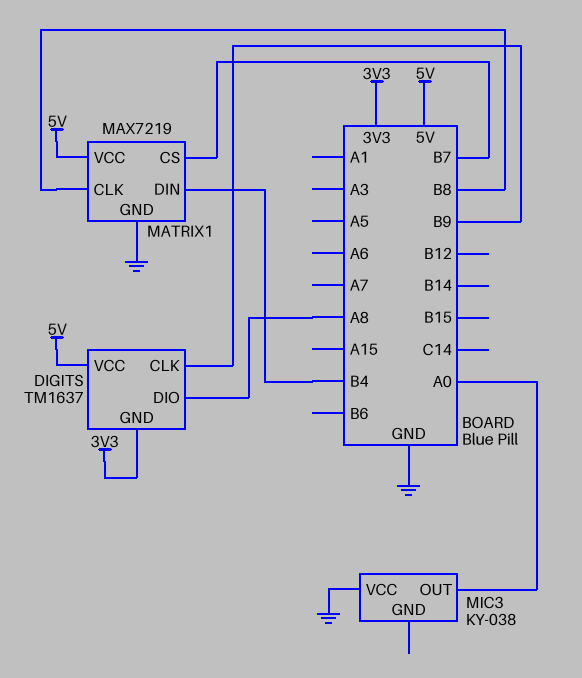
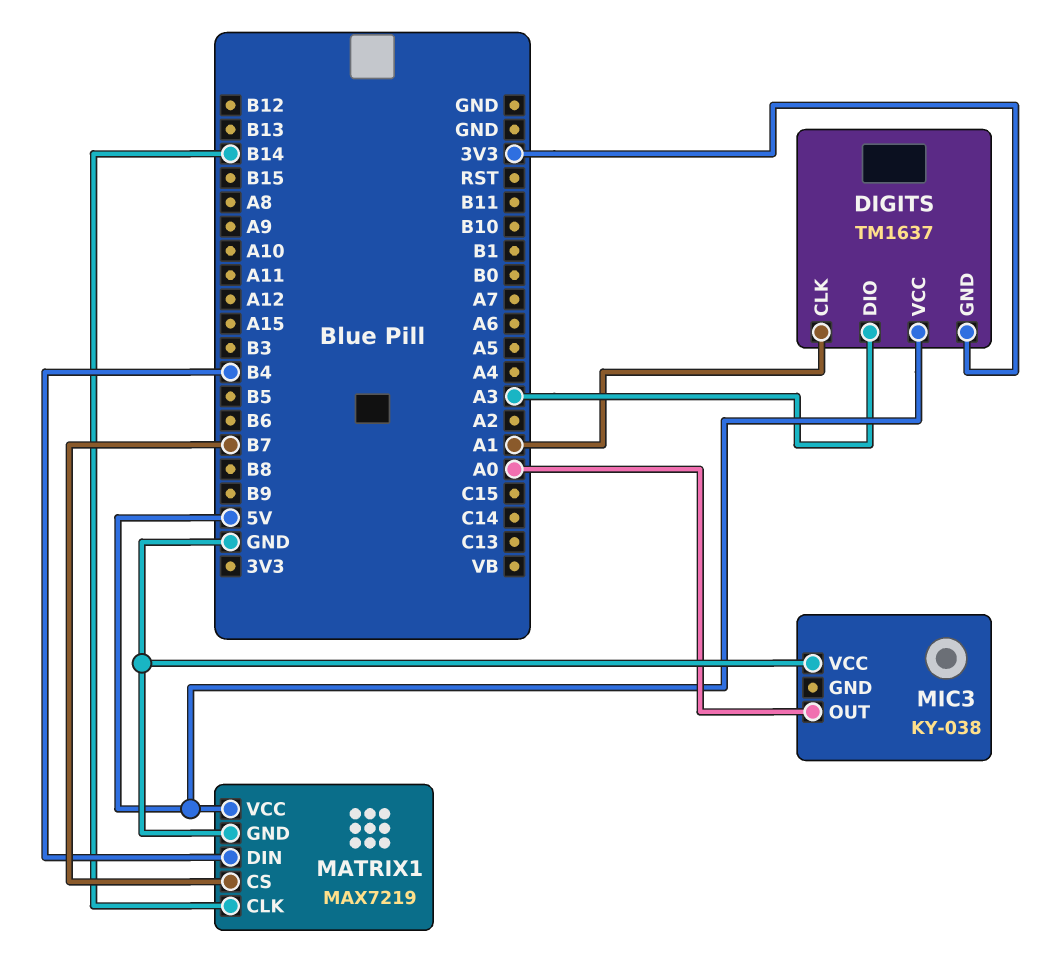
DIGITS pin CLK: B9 -> A1
DIGITS pin DIO: A8 -> A3
MATRIX1 pin CLK: B8 -> B14

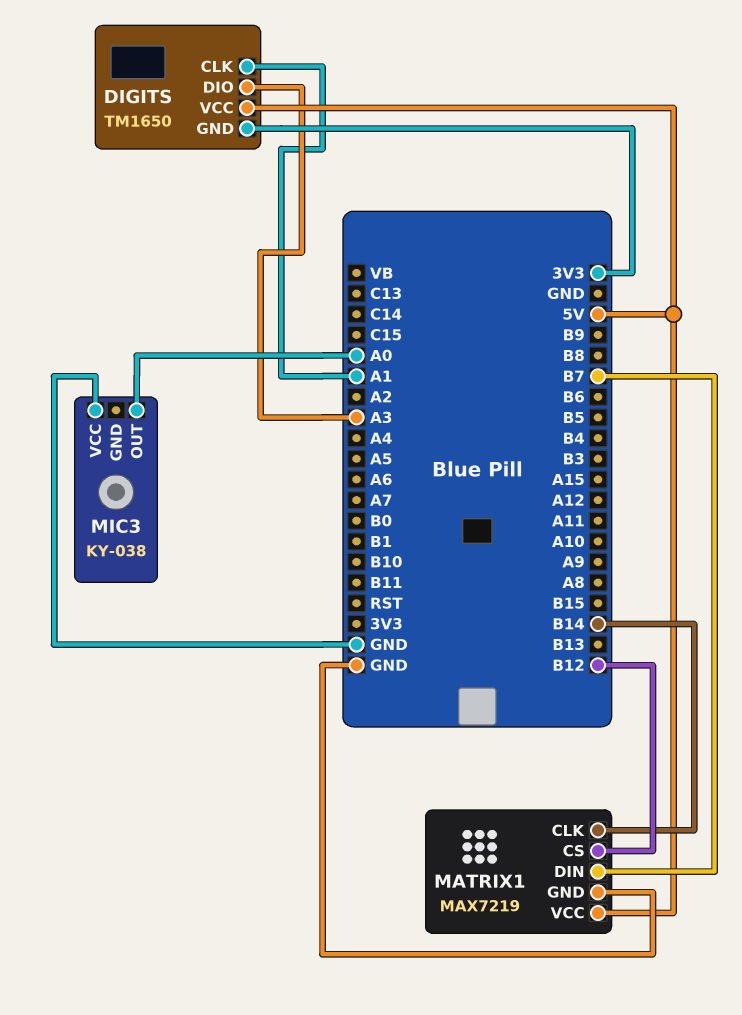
DIGITS: TM1637 -> TM1650
MATRIX1 pin CS: B7 -> B12
MATRIX1 pin DIN: B4 -> B7

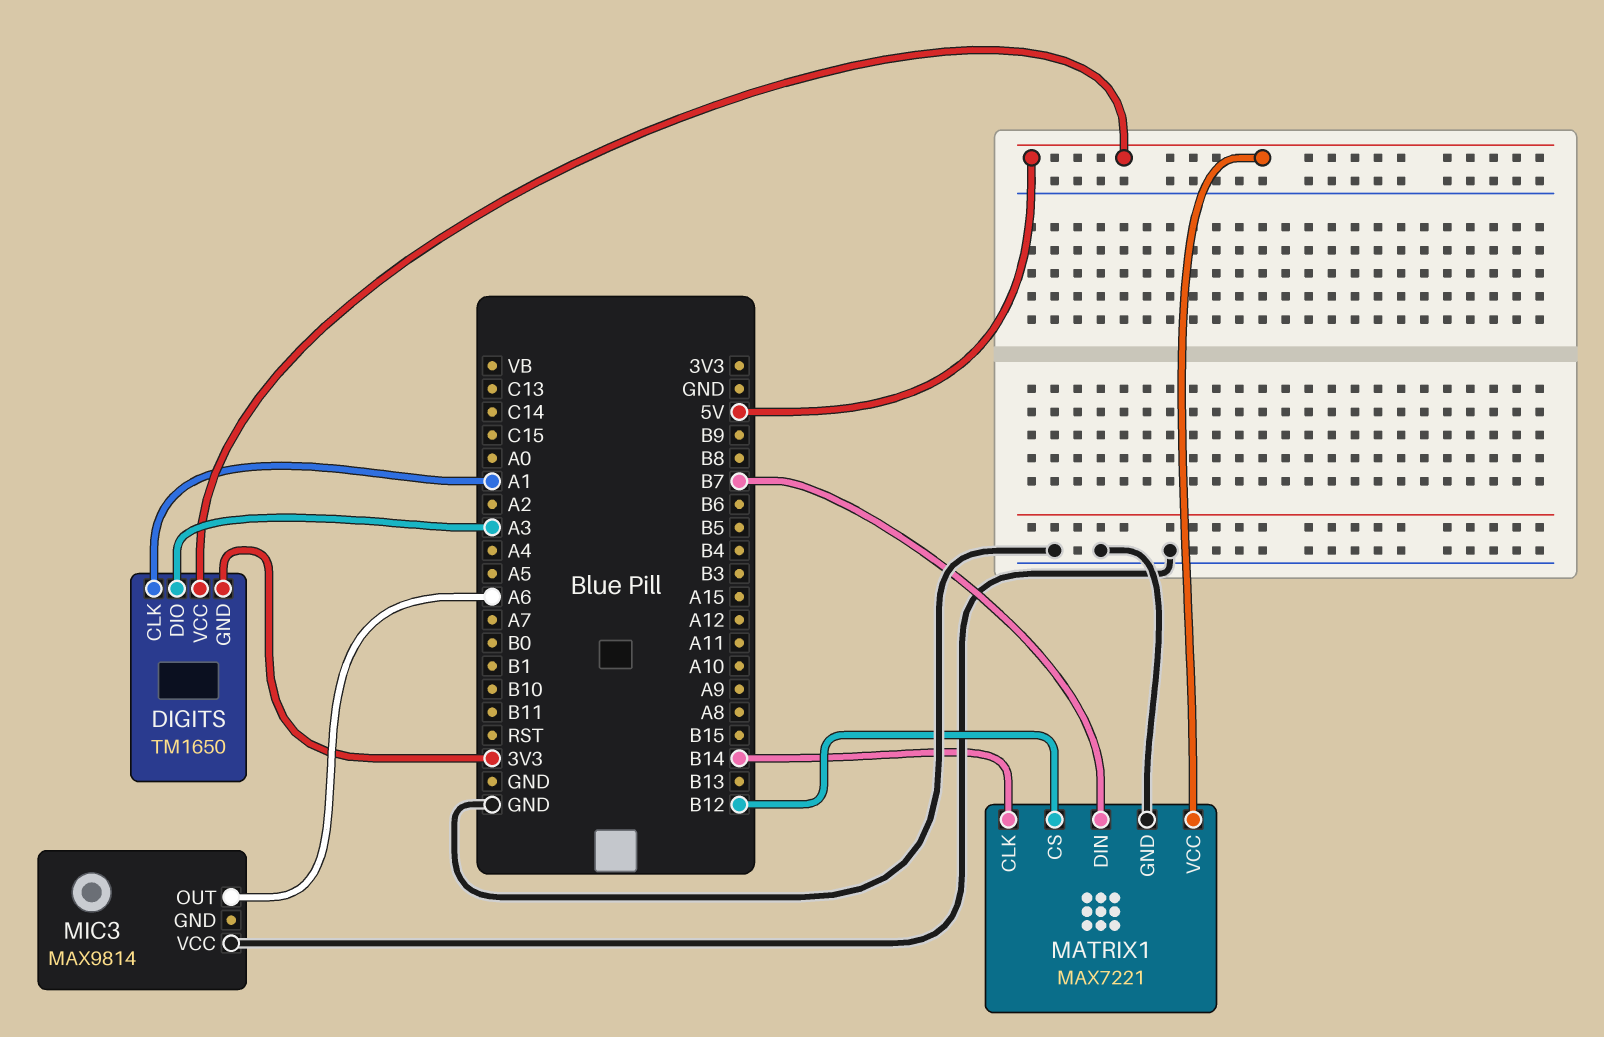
MATRIX1: MAX7219 -> MAX7221
MIC3: KY-038 -> MAX9814
MIC3 pin OUT: A0 -> A6

